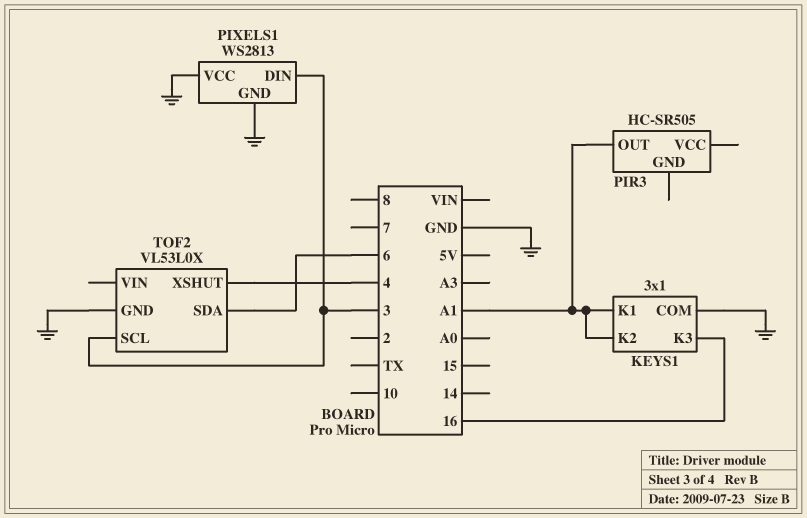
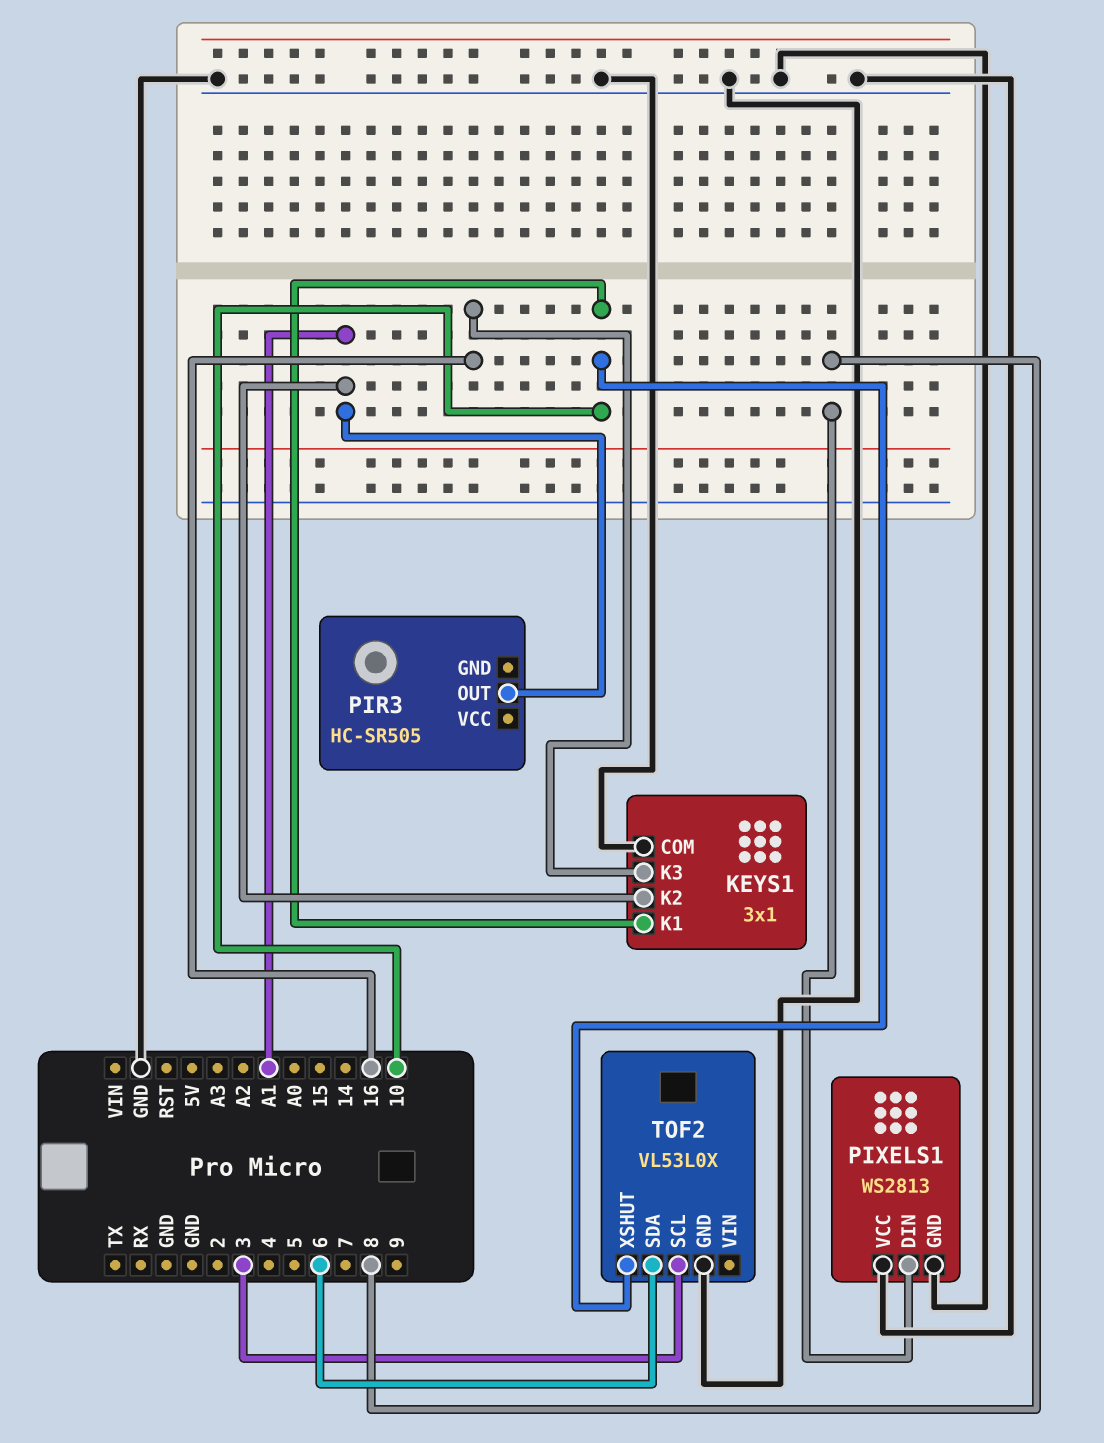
KEYS1 pin K1: A1 -> 10
PIXELS1 pin DIN: 3 -> 8
TOF2 pin XSHUT: 4 -> 10

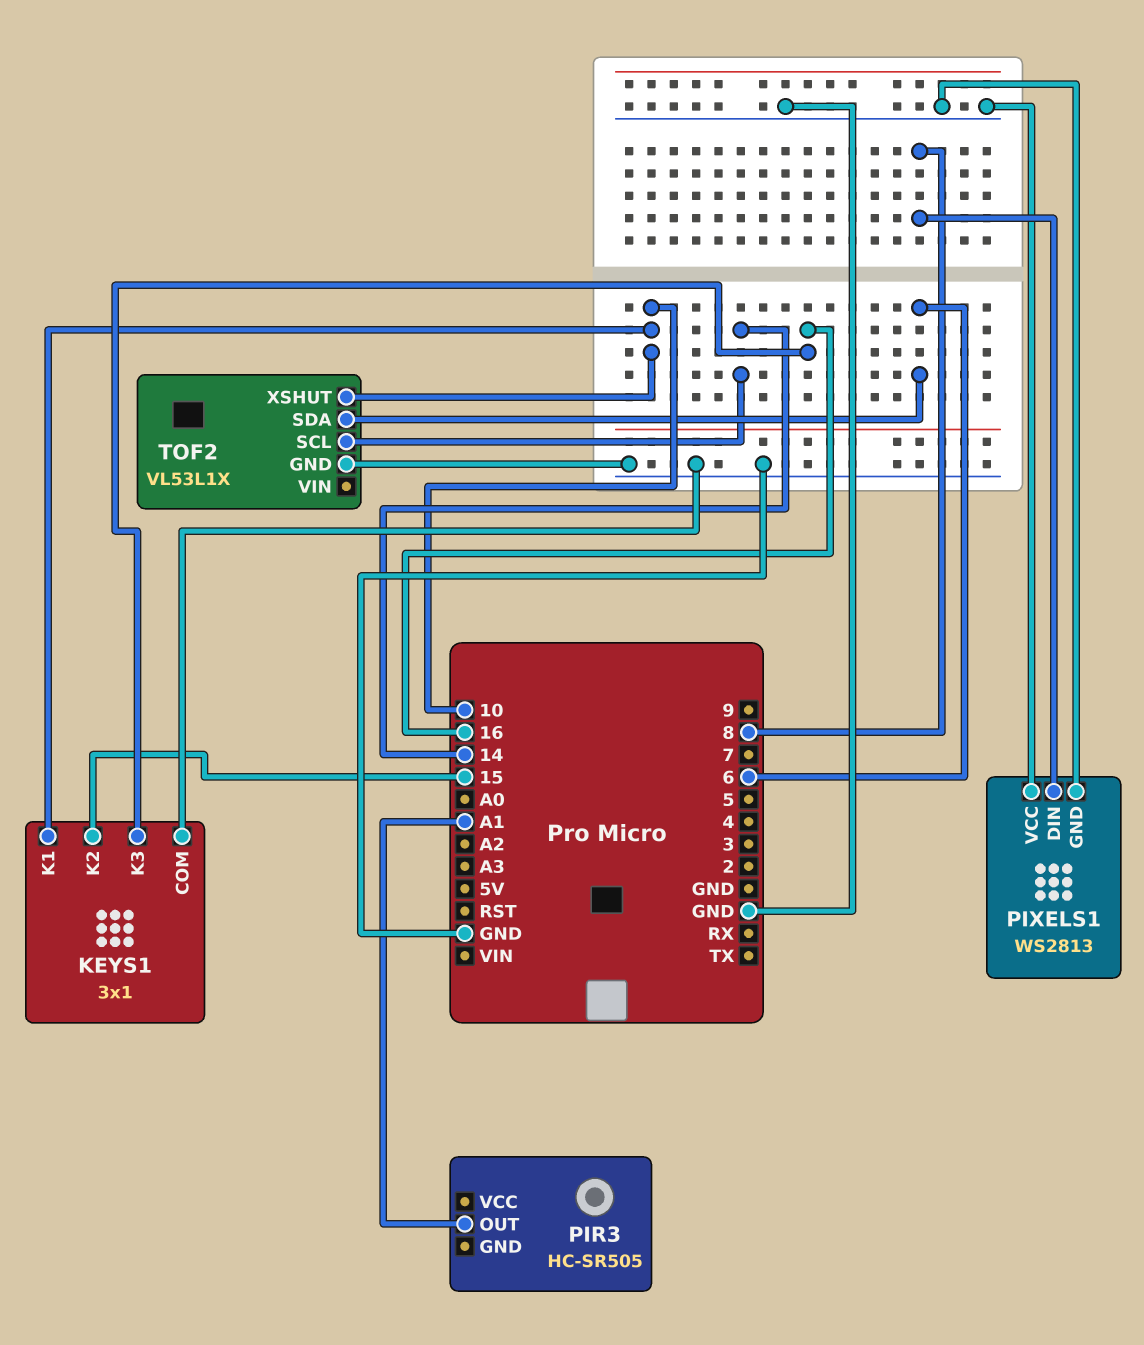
KEYS1 pin K2: A1 -> 15
TOF2: VL53L0X -> VL53L1X
TOF2 pin SCL: 3 -> 14

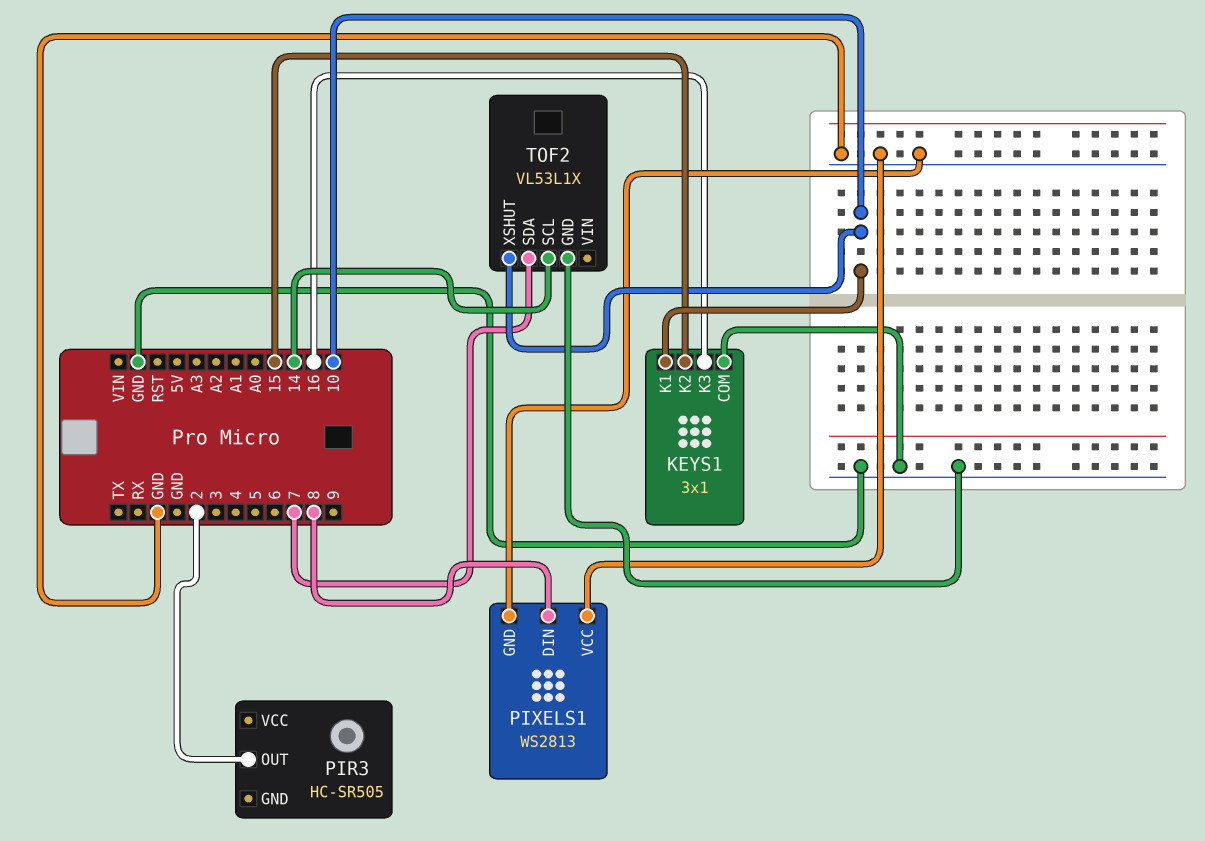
PIR3 pin OUT: A1 -> 2
TOF2 pin SDA: 6 -> 7

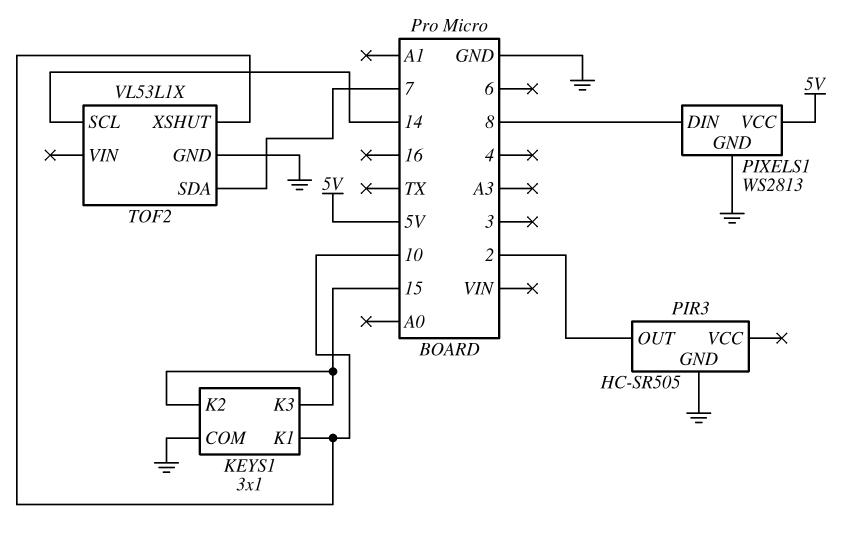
KEYS1 pin K3: 16 -> 15
PIR3 pin GND: none -> GND
PIXELS1 pin VCC: GND -> 5V

